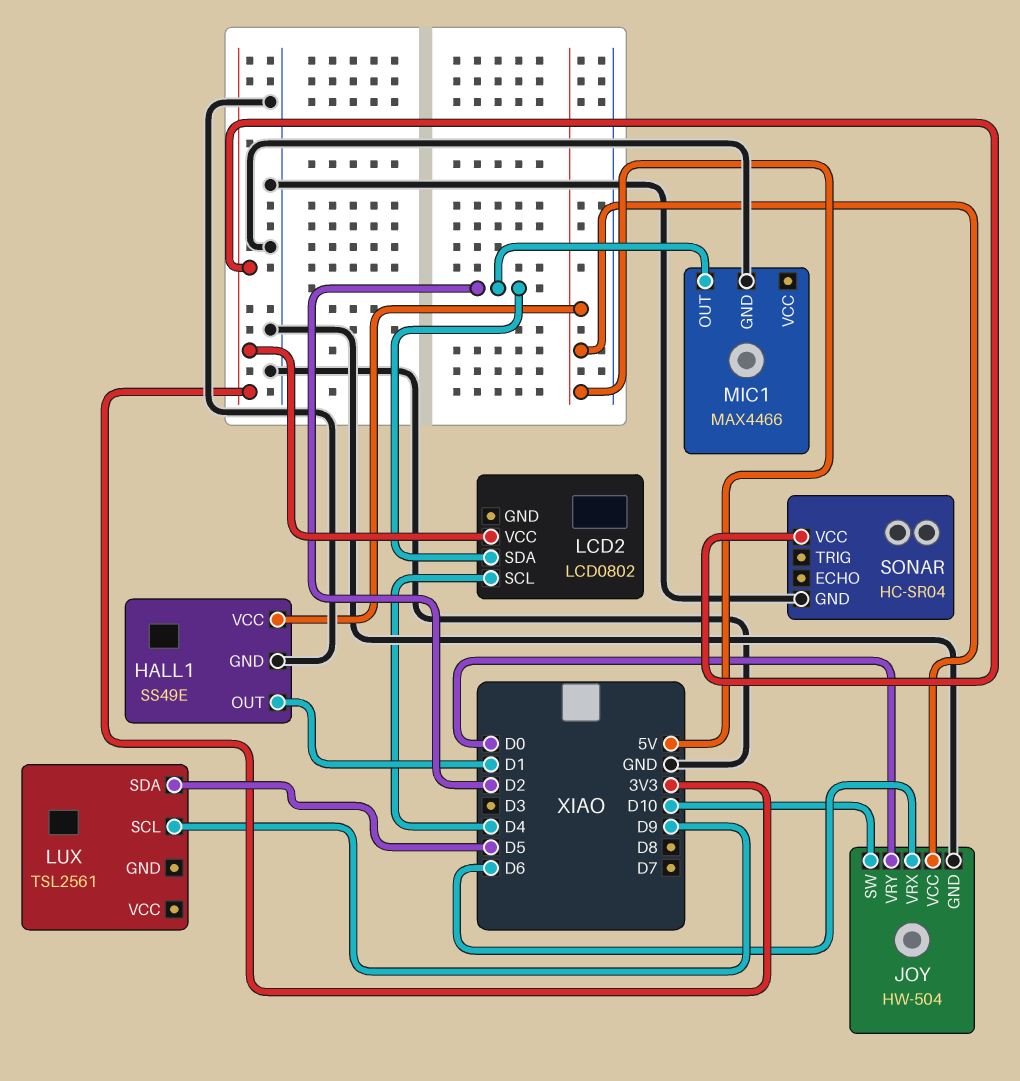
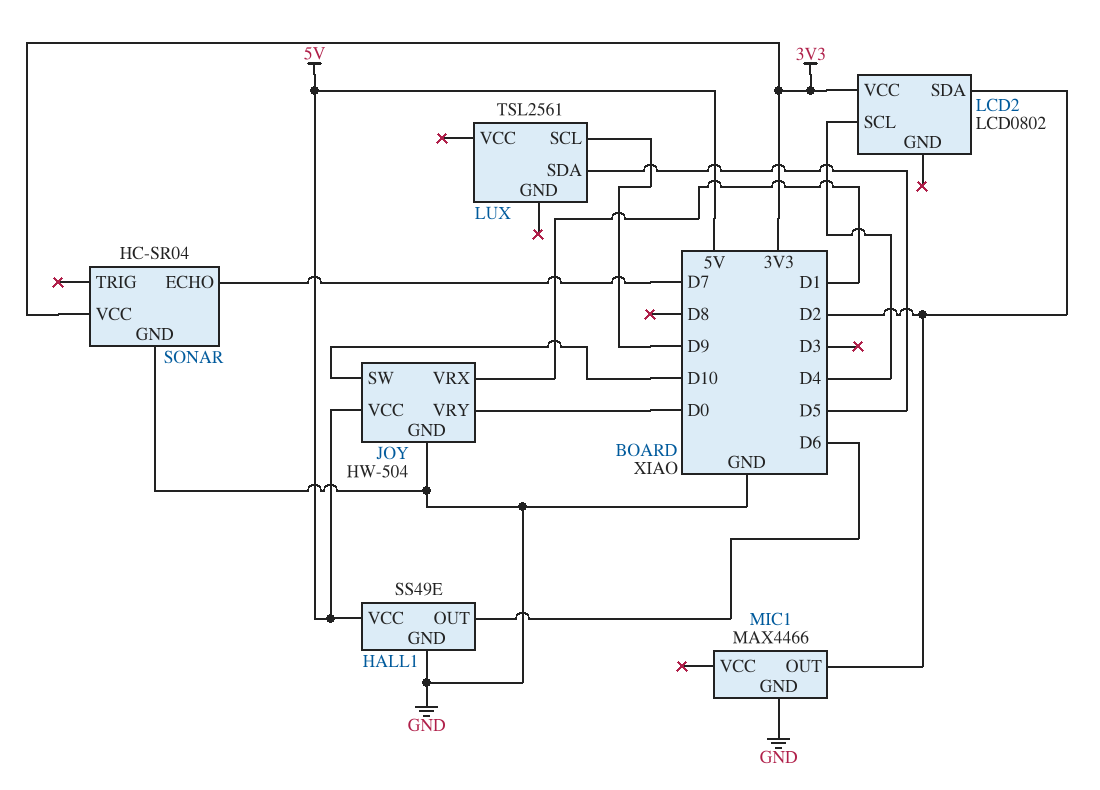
HALL1 pin OUT: D1 -> D6
JOY pin VRX: D6 -> D1
SONAR pin ECHO: none -> D7

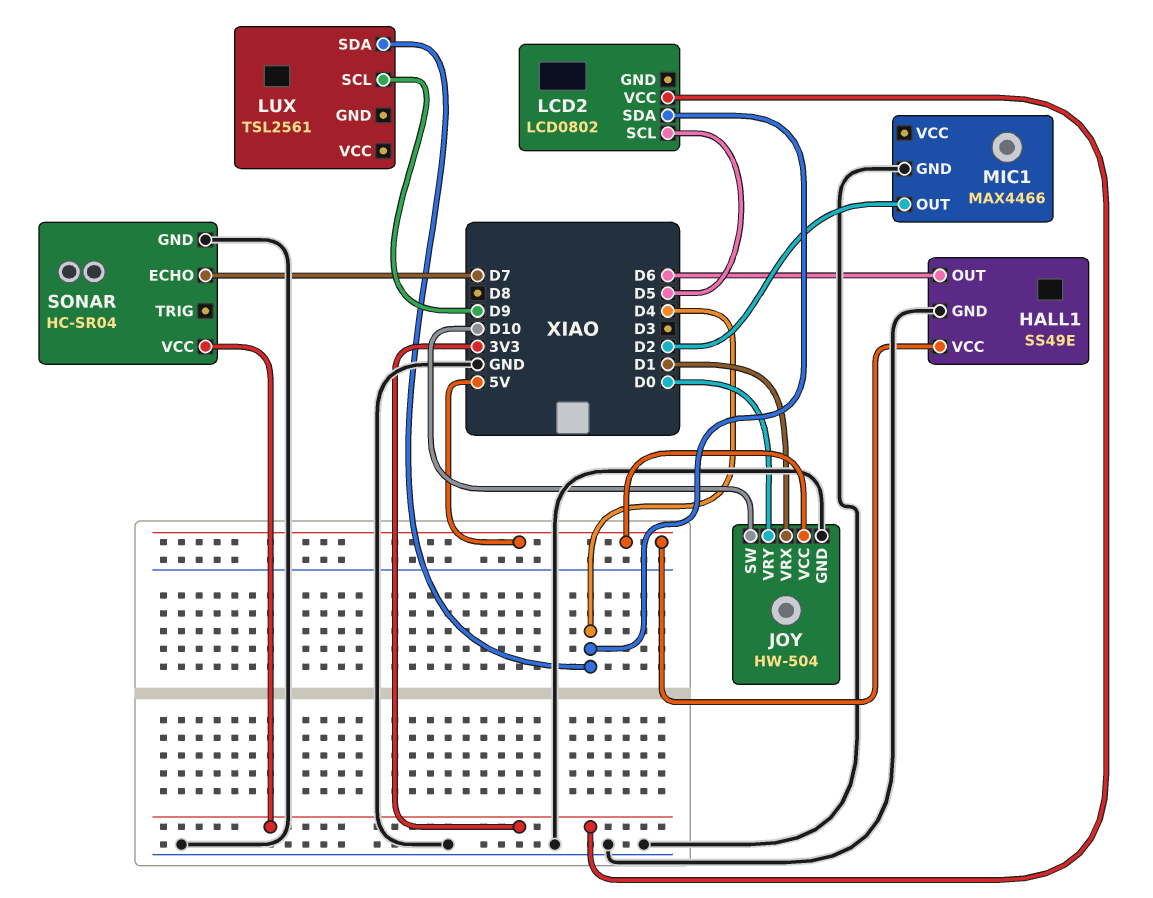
LCD2 pin SCL: D4 -> D5
LCD2 pin SDA: D2 -> D4
LUX pin SDA: D5 -> D4

